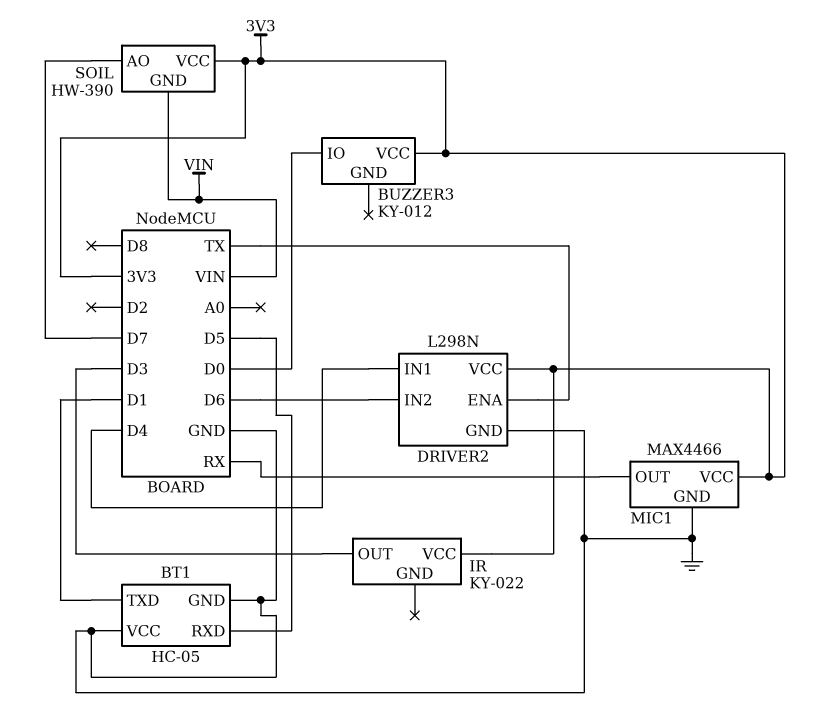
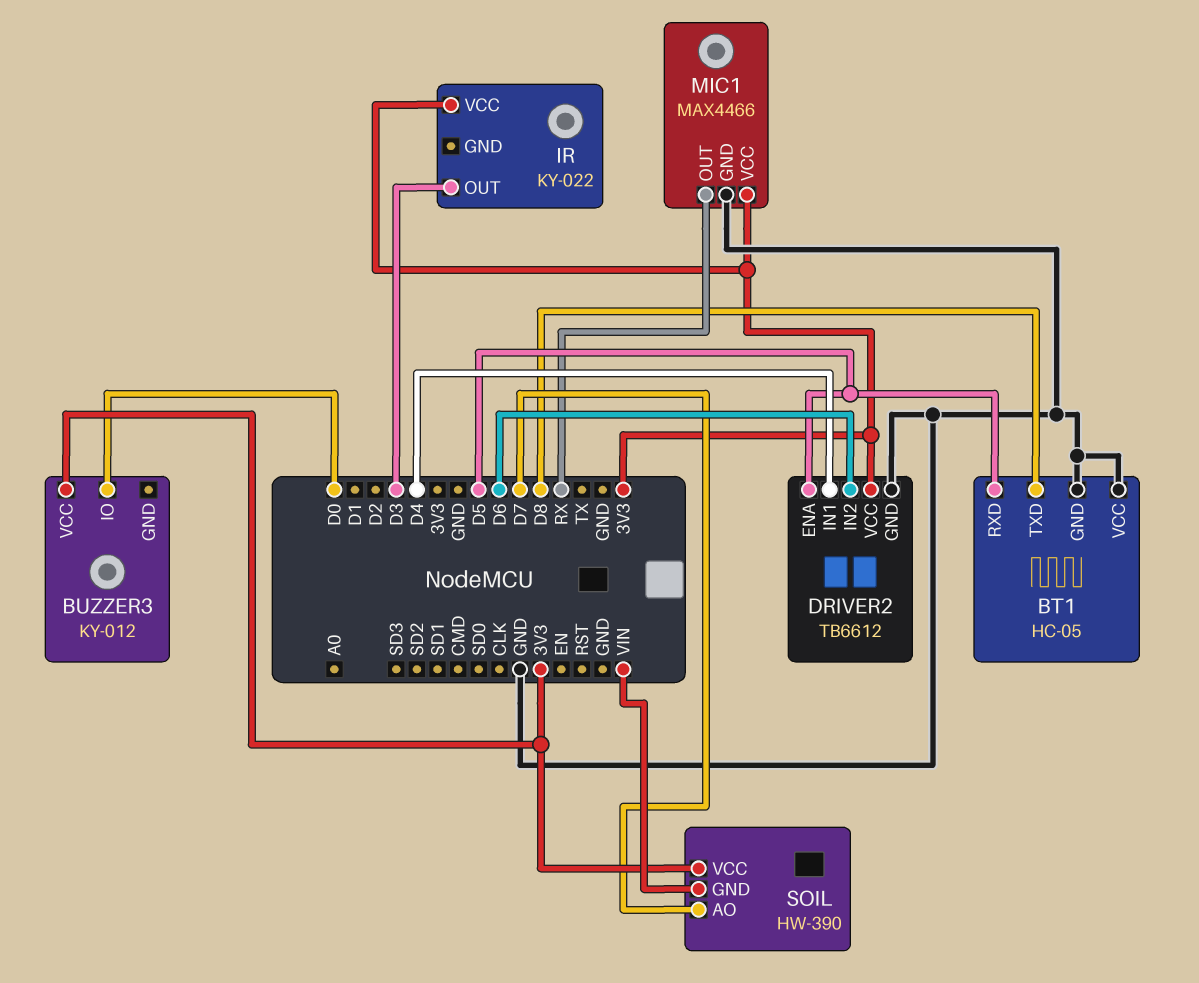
BT1 pin TXD: D1 -> D8
DRIVER2: L298N -> TB6612
DRIVER2 pin ENA: TX -> D5

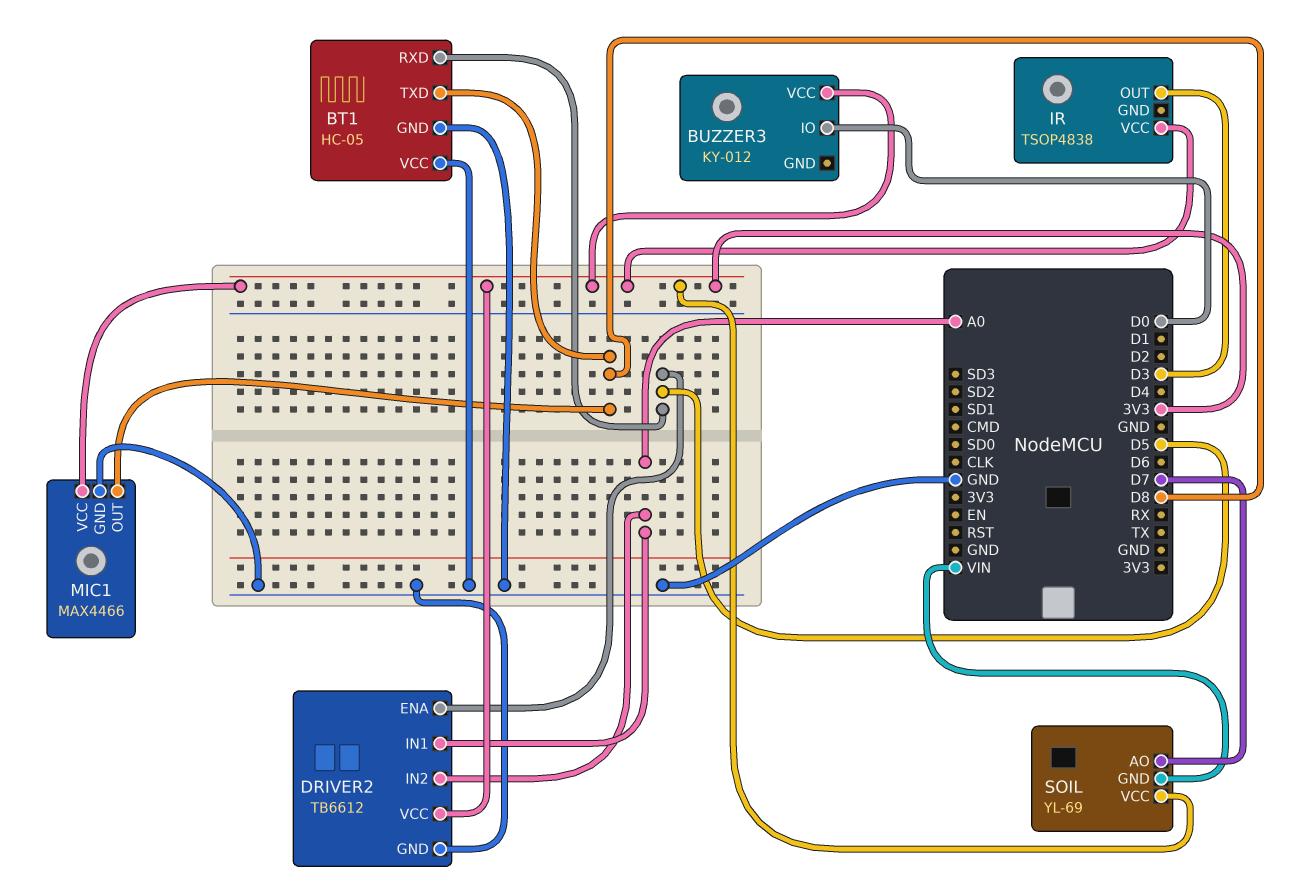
DRIVER2 pin IN1: D4 -> A0
DRIVER2 pin IN2: D6 -> A0
IR: KY-022 -> TSOP4838
MIC1 pin OUT: RX -> D8
SOIL: HW-390 -> YL-69

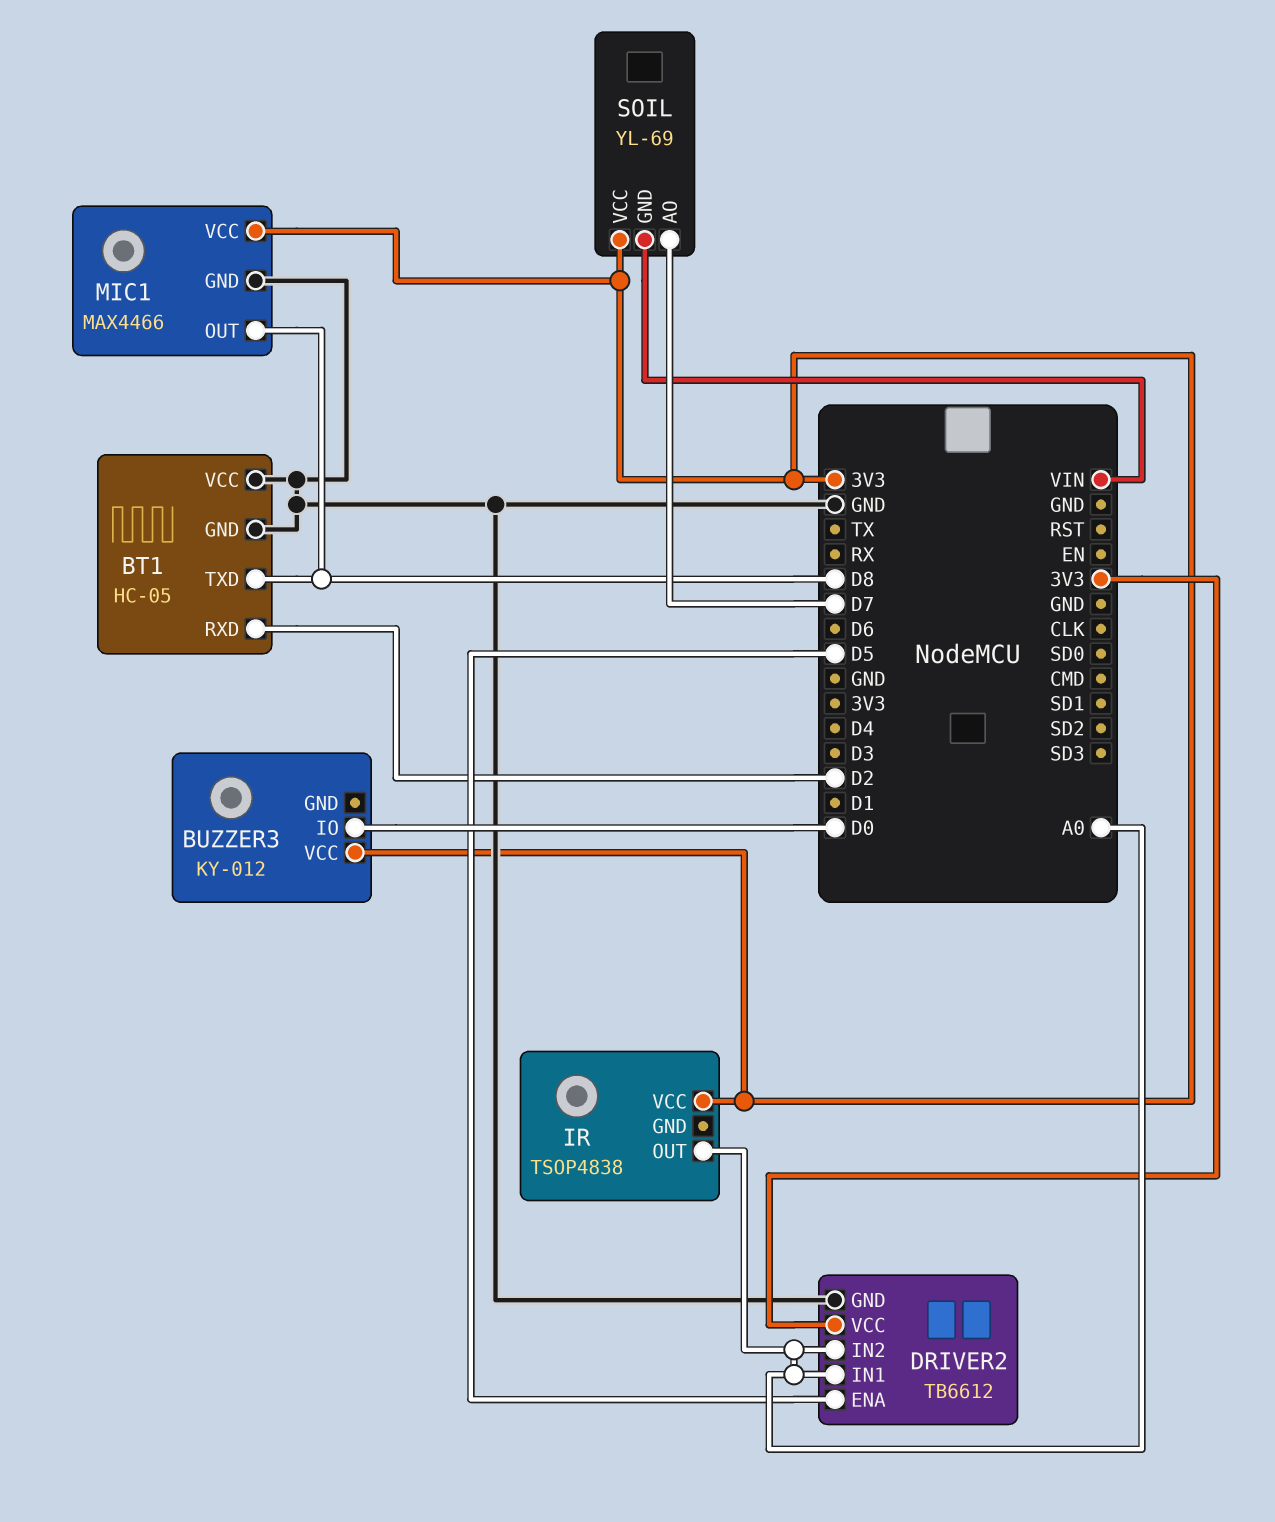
BT1 pin RXD: D5 -> D2
IR pin OUT: D3 -> A0

